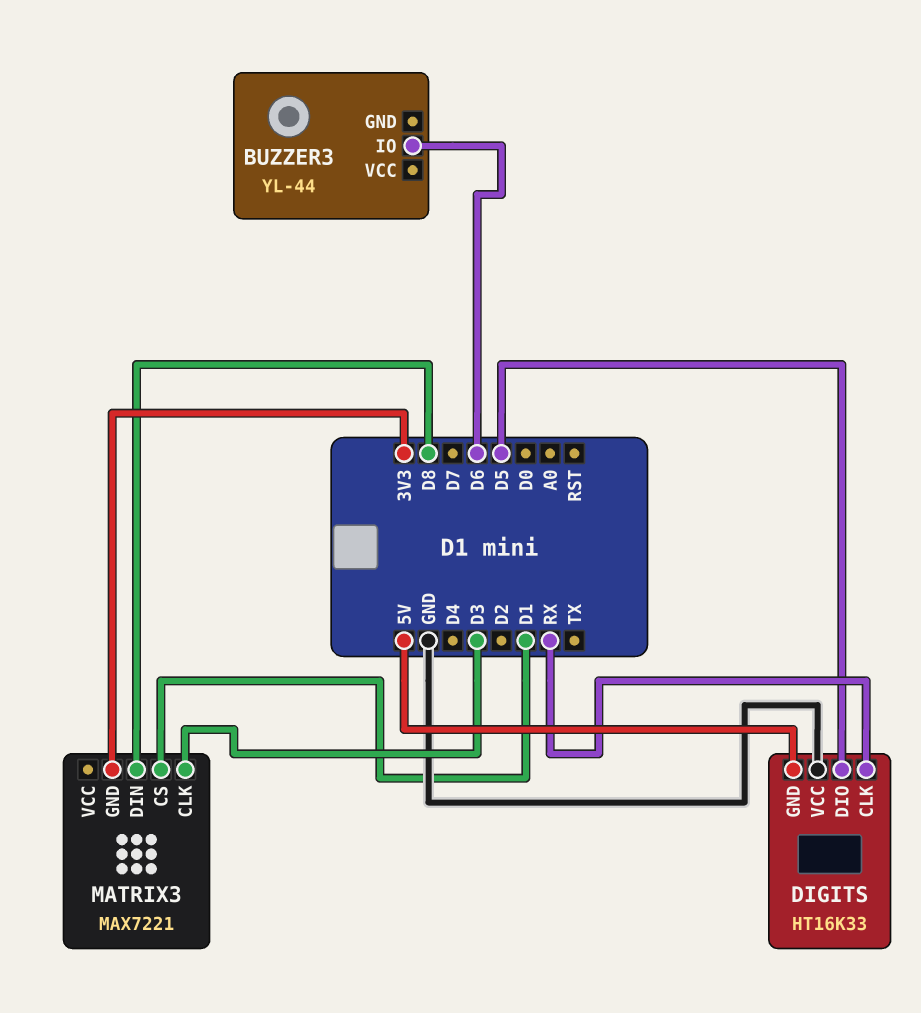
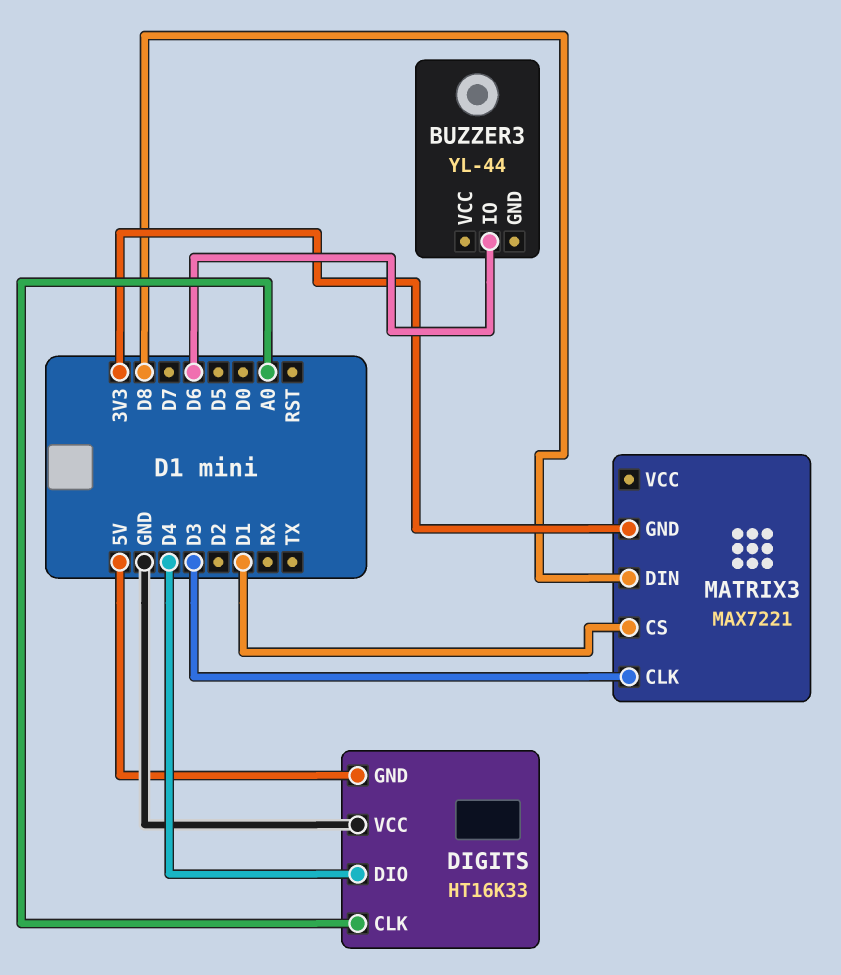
DIGITS pin CLK: RX -> A0
DIGITS pin DIO: D5 -> D4

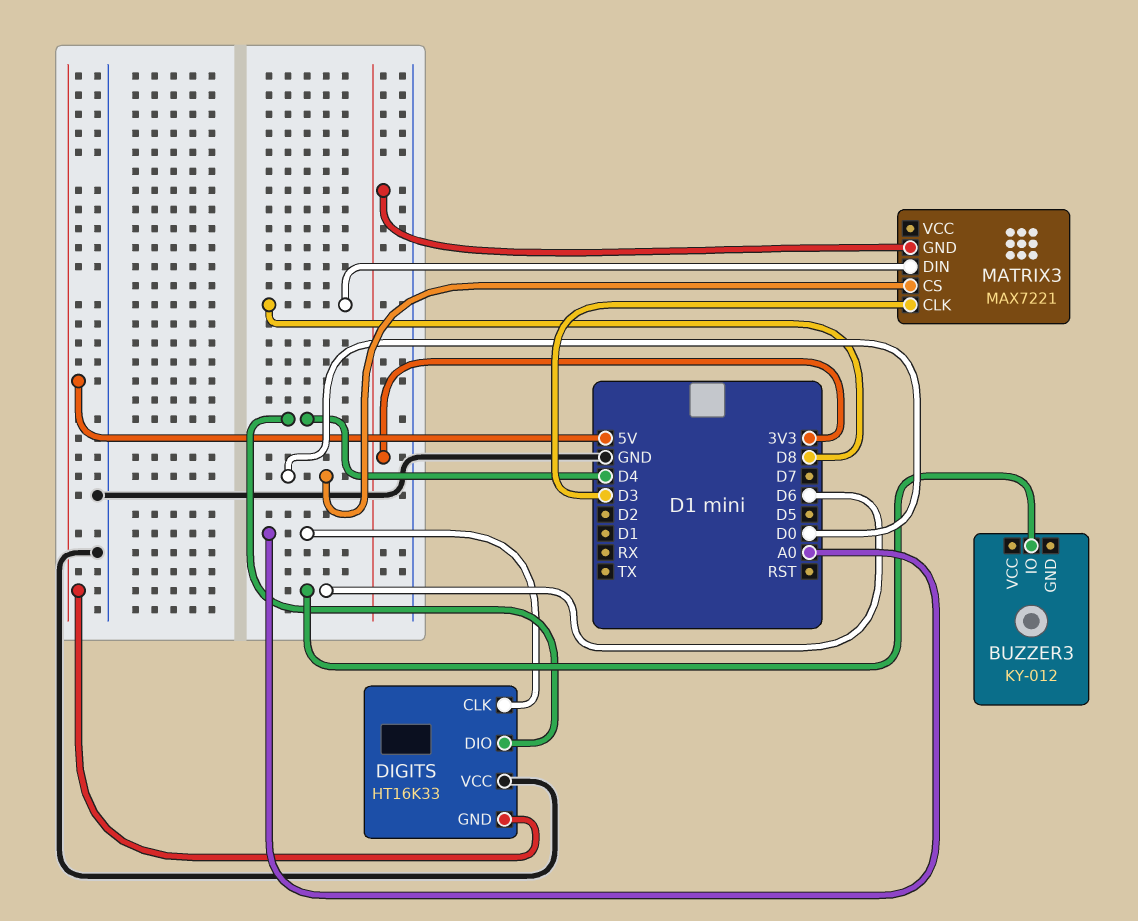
BUZZER3: YL-44 -> KY-012
MATRIX3 pin CS: D1 -> D0

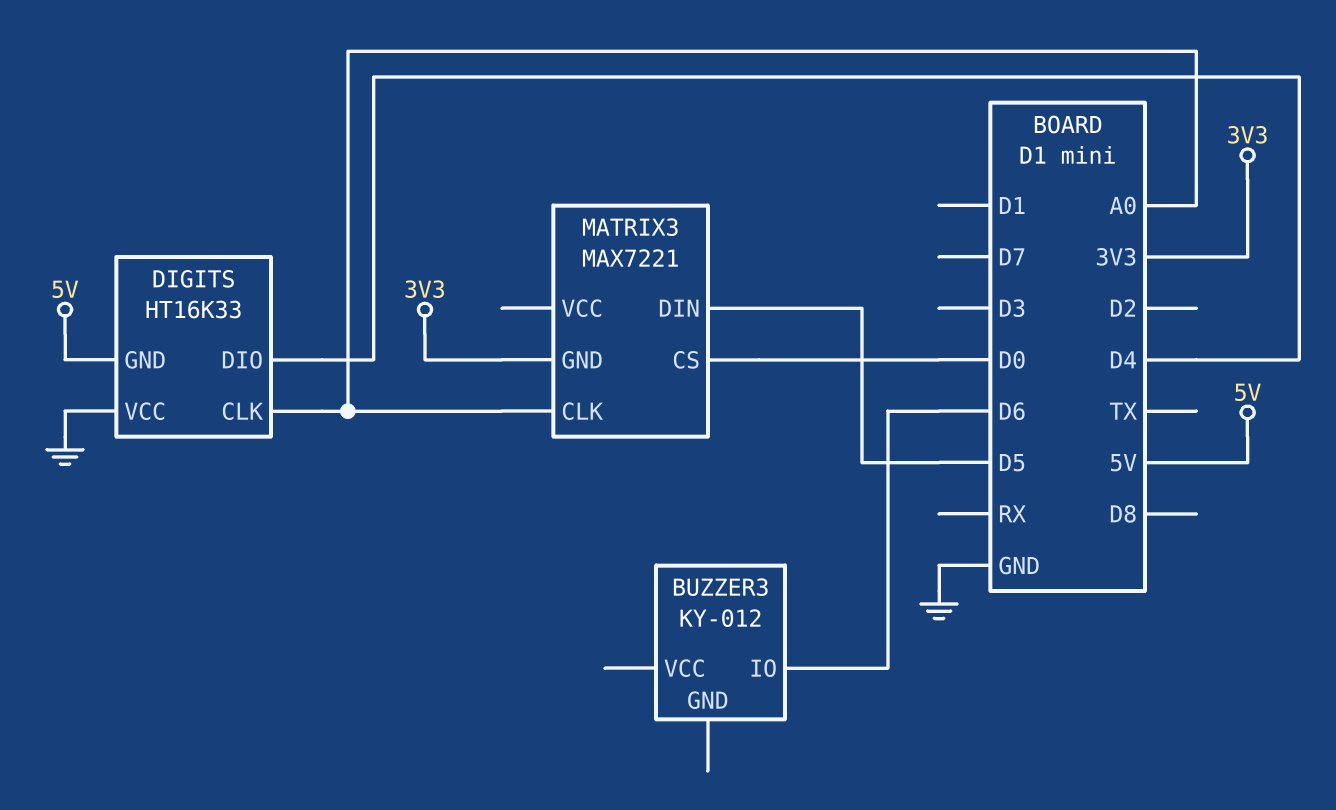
MATRIX3 pin CLK: D3 -> A0
MATRIX3 pin DIN: D8 -> D5

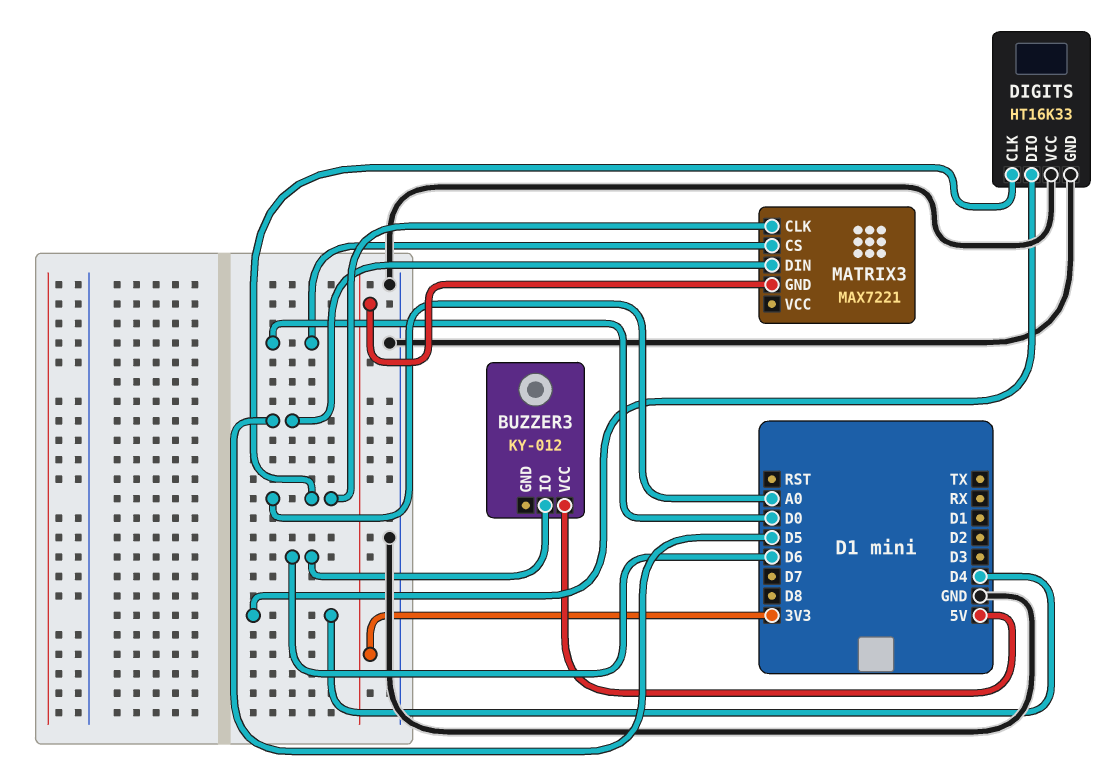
BUZZER3 pin VCC: none -> 5V
DIGITS pin GND: 5V -> GND

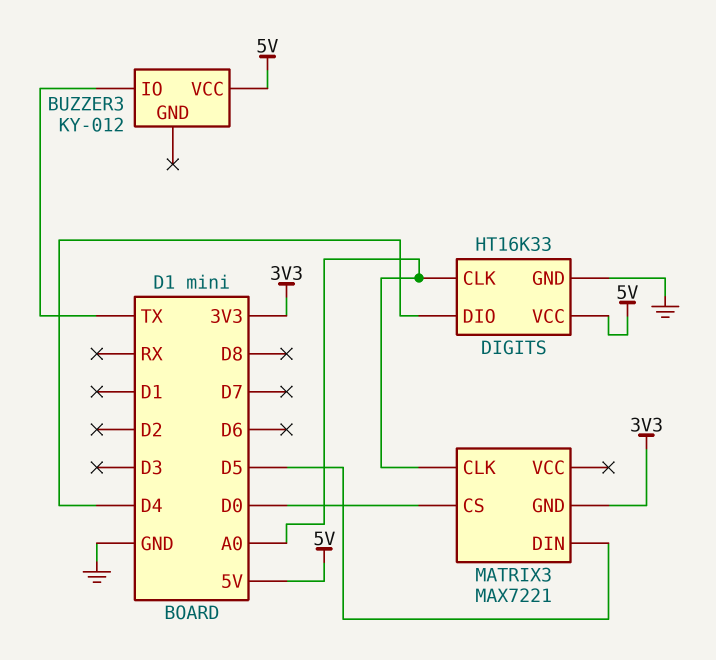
BUZZER3 pin IO: D6 -> TX
DIGITS pin VCC: GND -> 5V

